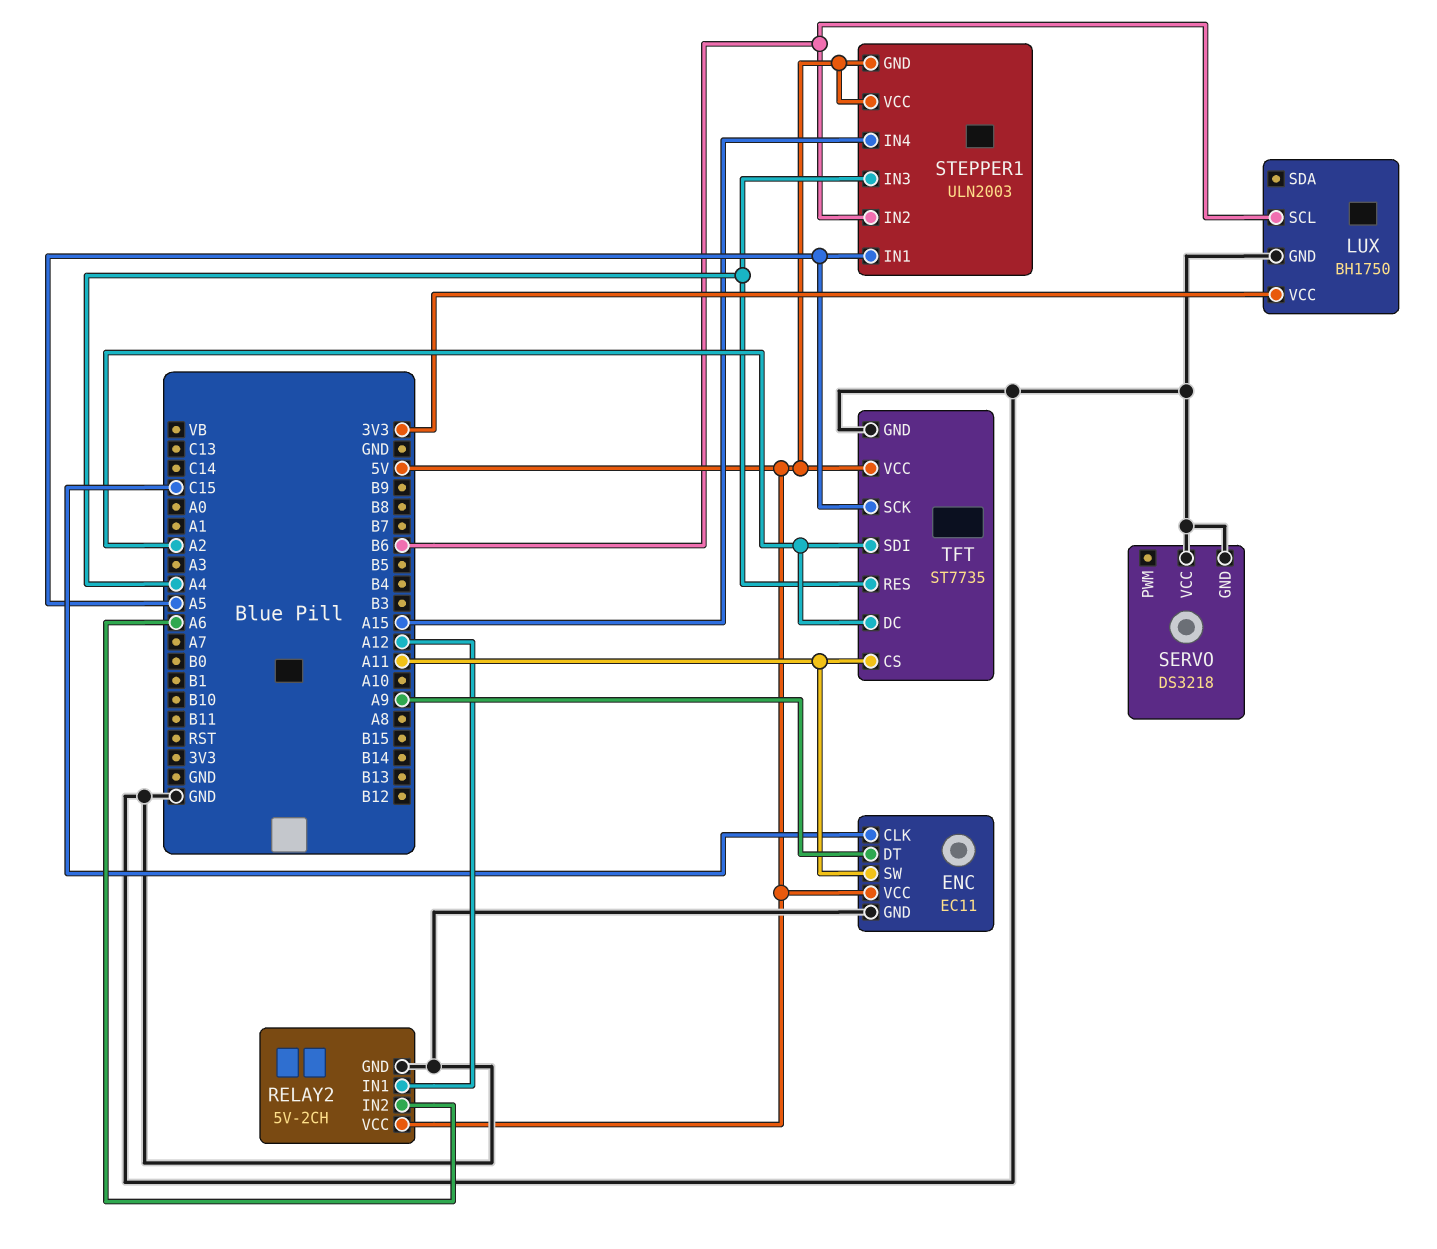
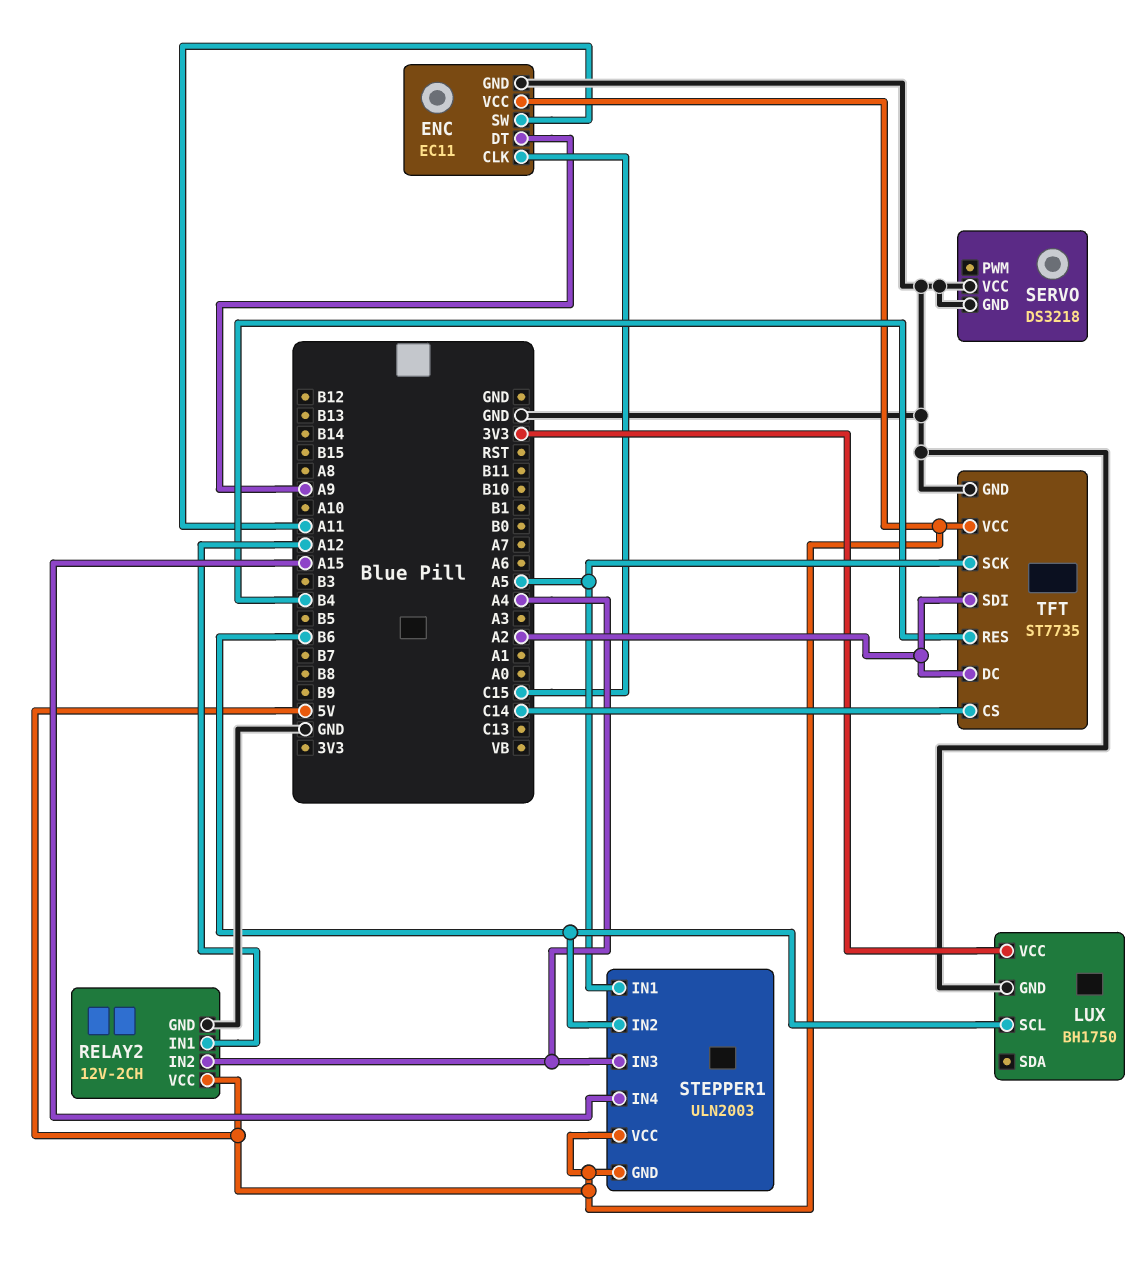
RELAY2: 5V-2CH -> 12V-2CH
RELAY2 pin IN2: A6 -> A4
TFT pin CS: A11 -> C14
TFT pin RES: A4 -> B4

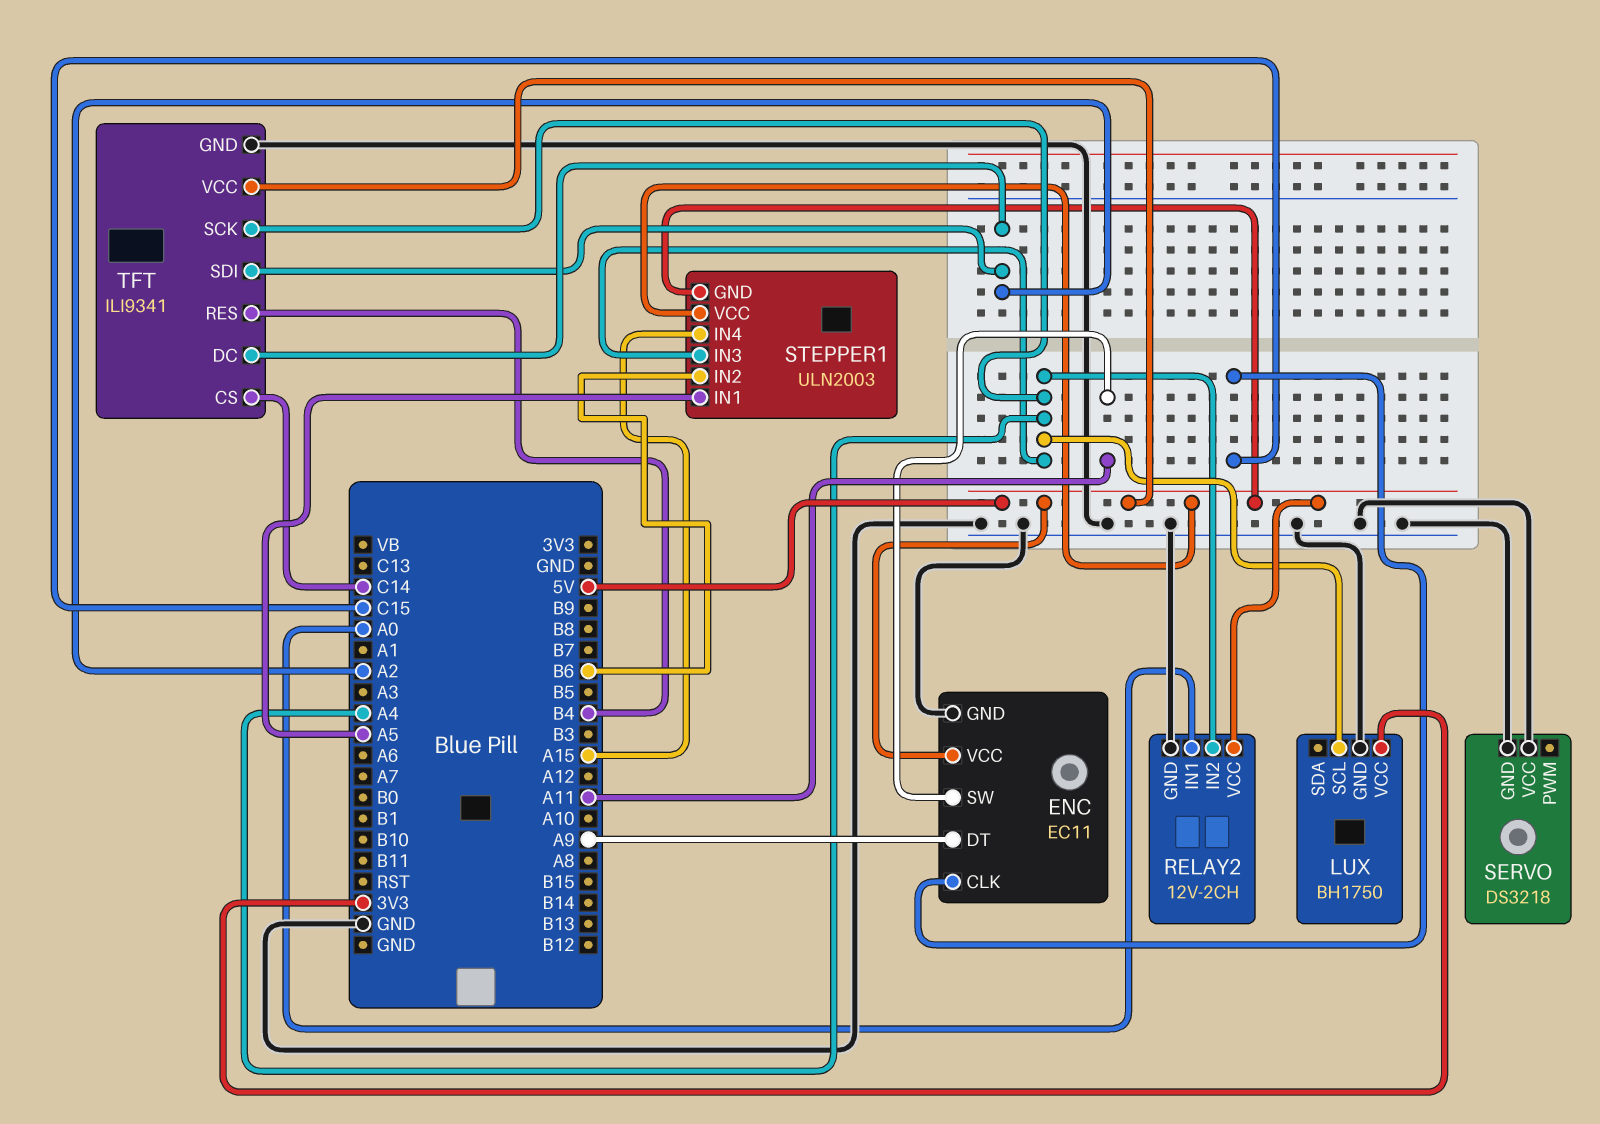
LUX pin SCL: B6 -> A4
RELAY2 pin IN1: A12 -> A0
TFT: ST7735 -> ILI9341
TFT pin SCK: A5 -> A4

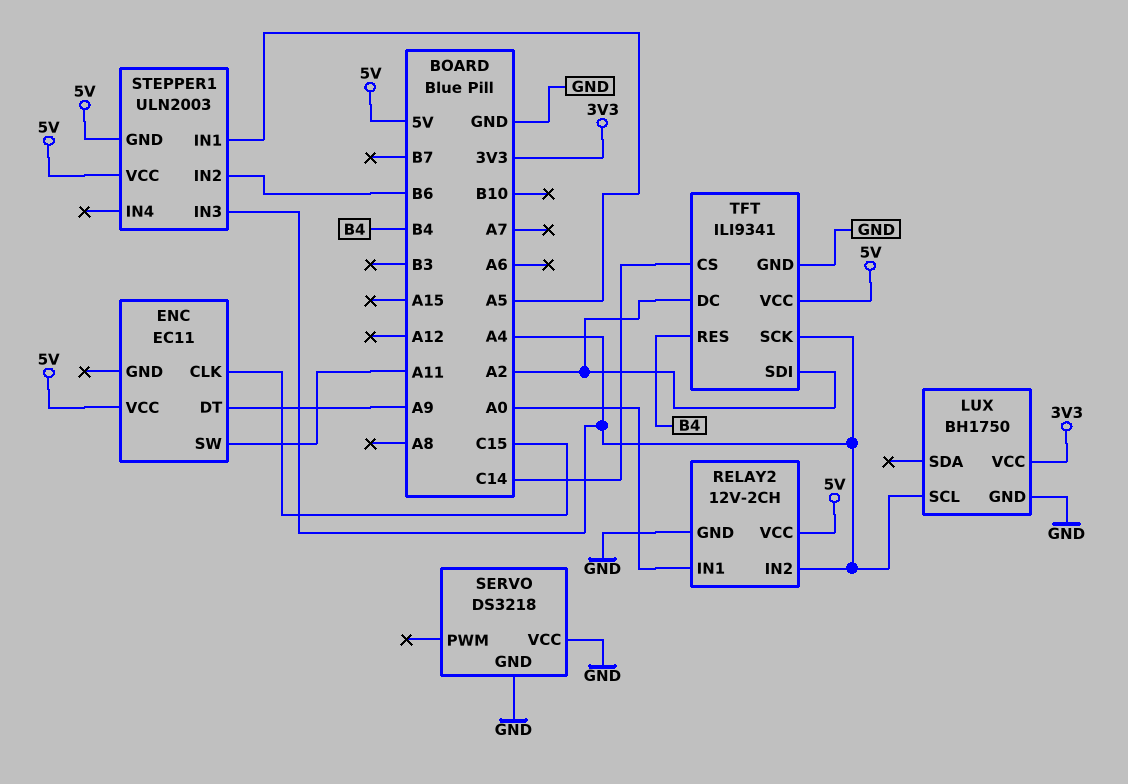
ENC pin GND: GND -> none
STEPPER1 pin IN4: A15 -> none

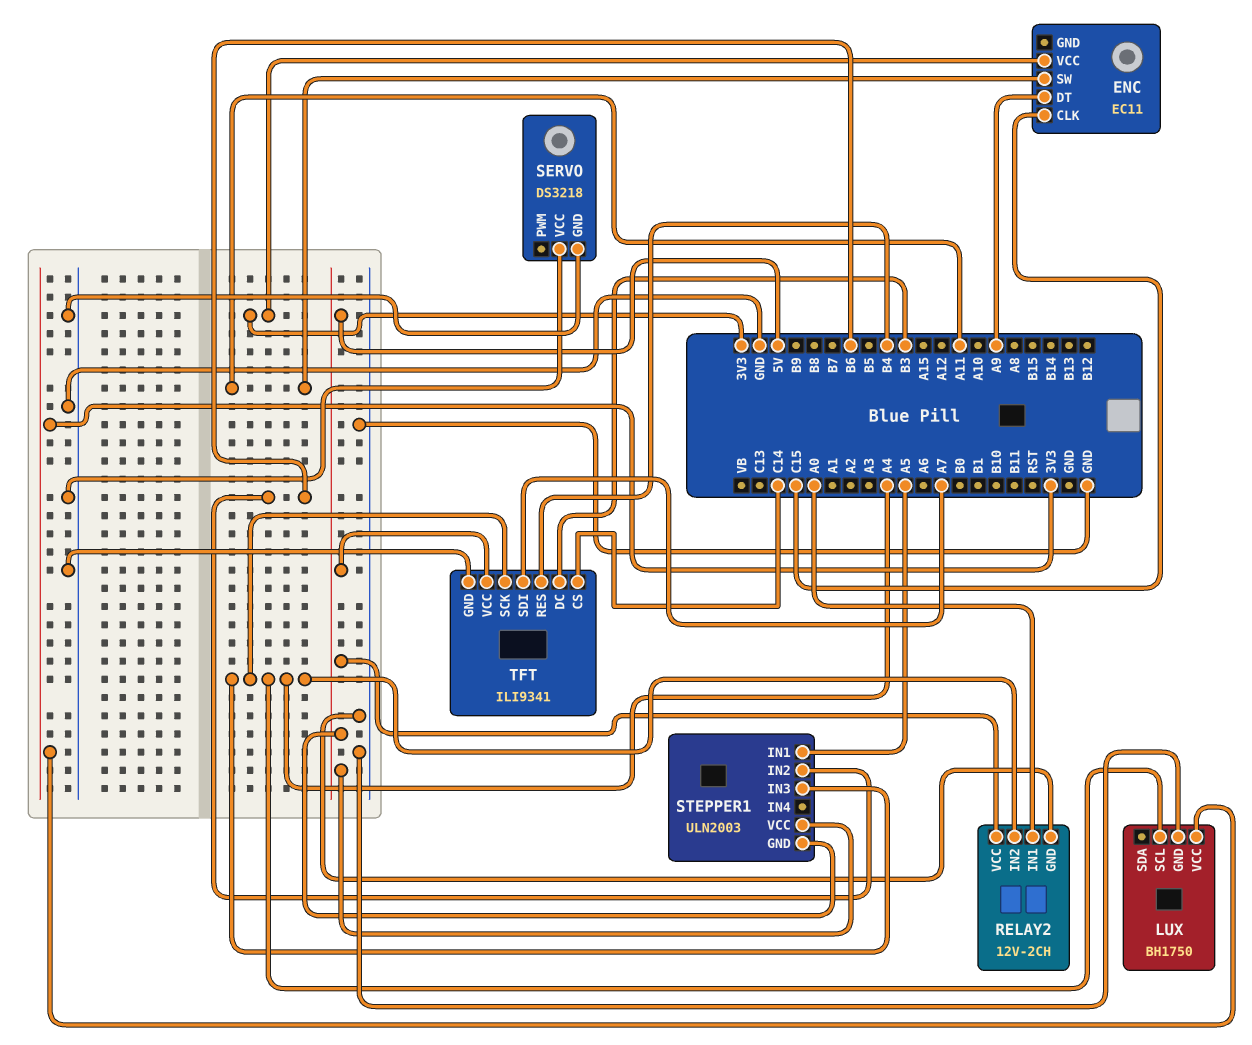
ENC pin VCC: 5V -> 3V3
TFT pin DC: A2 -> B3
TFT pin SDI: A2 -> A7

